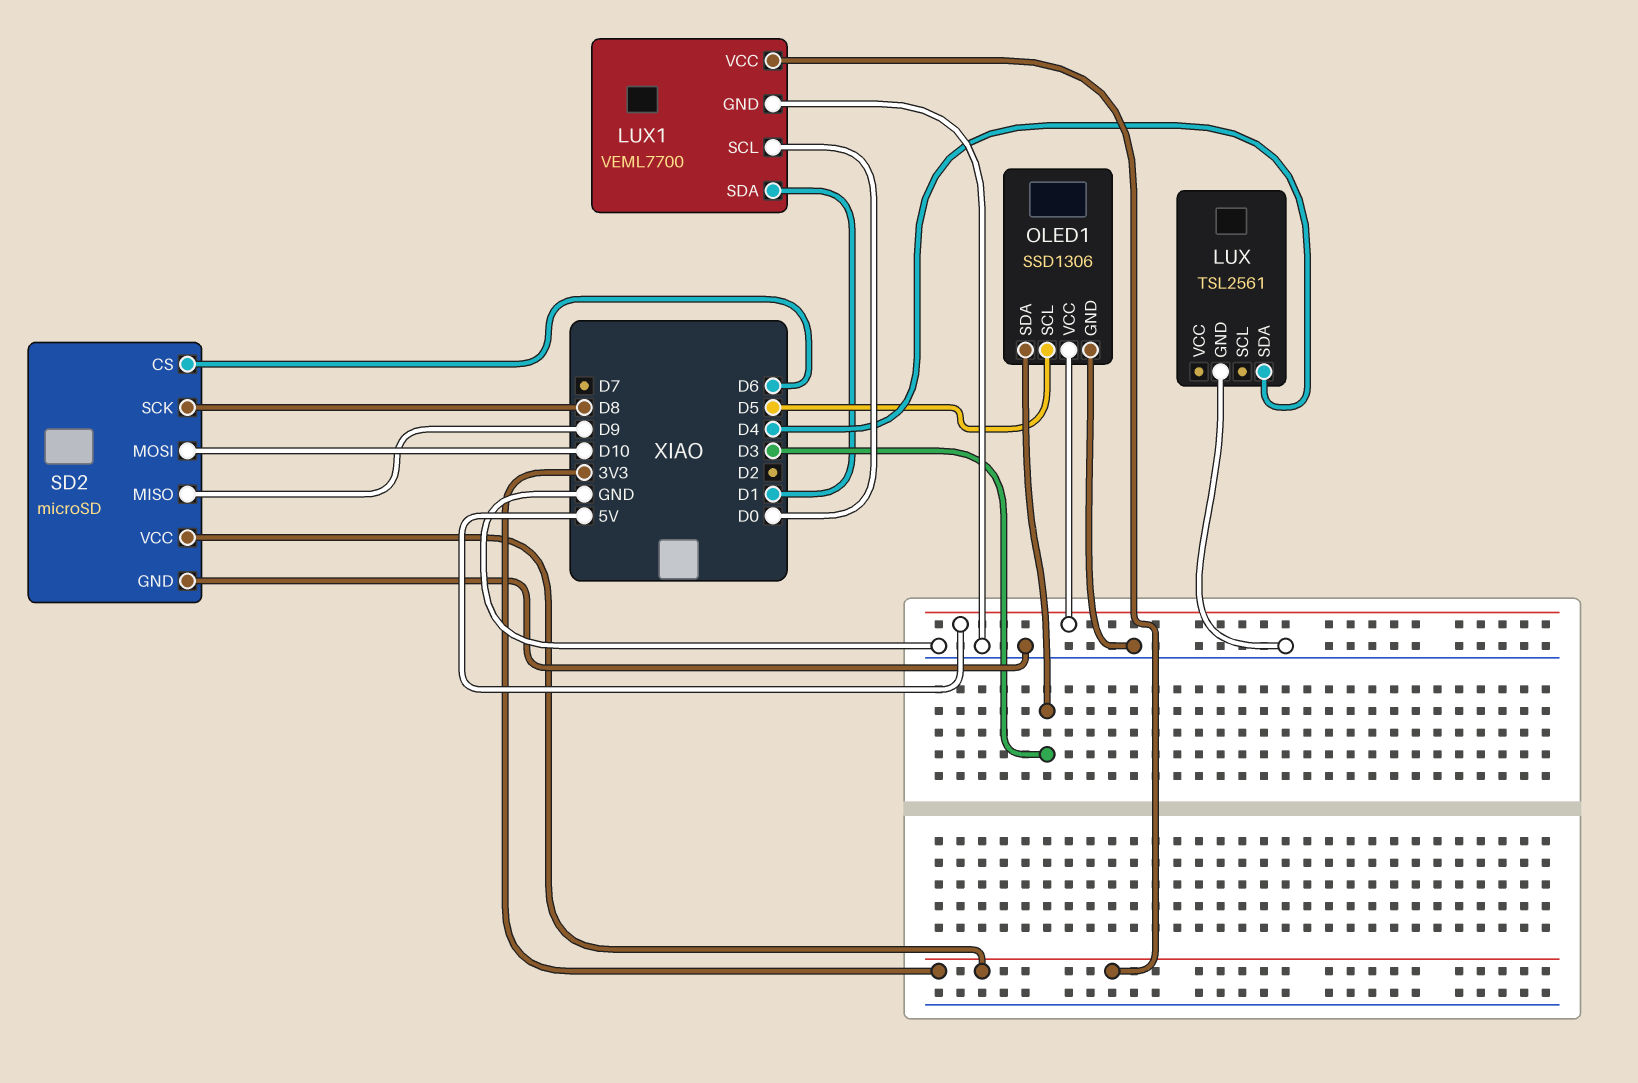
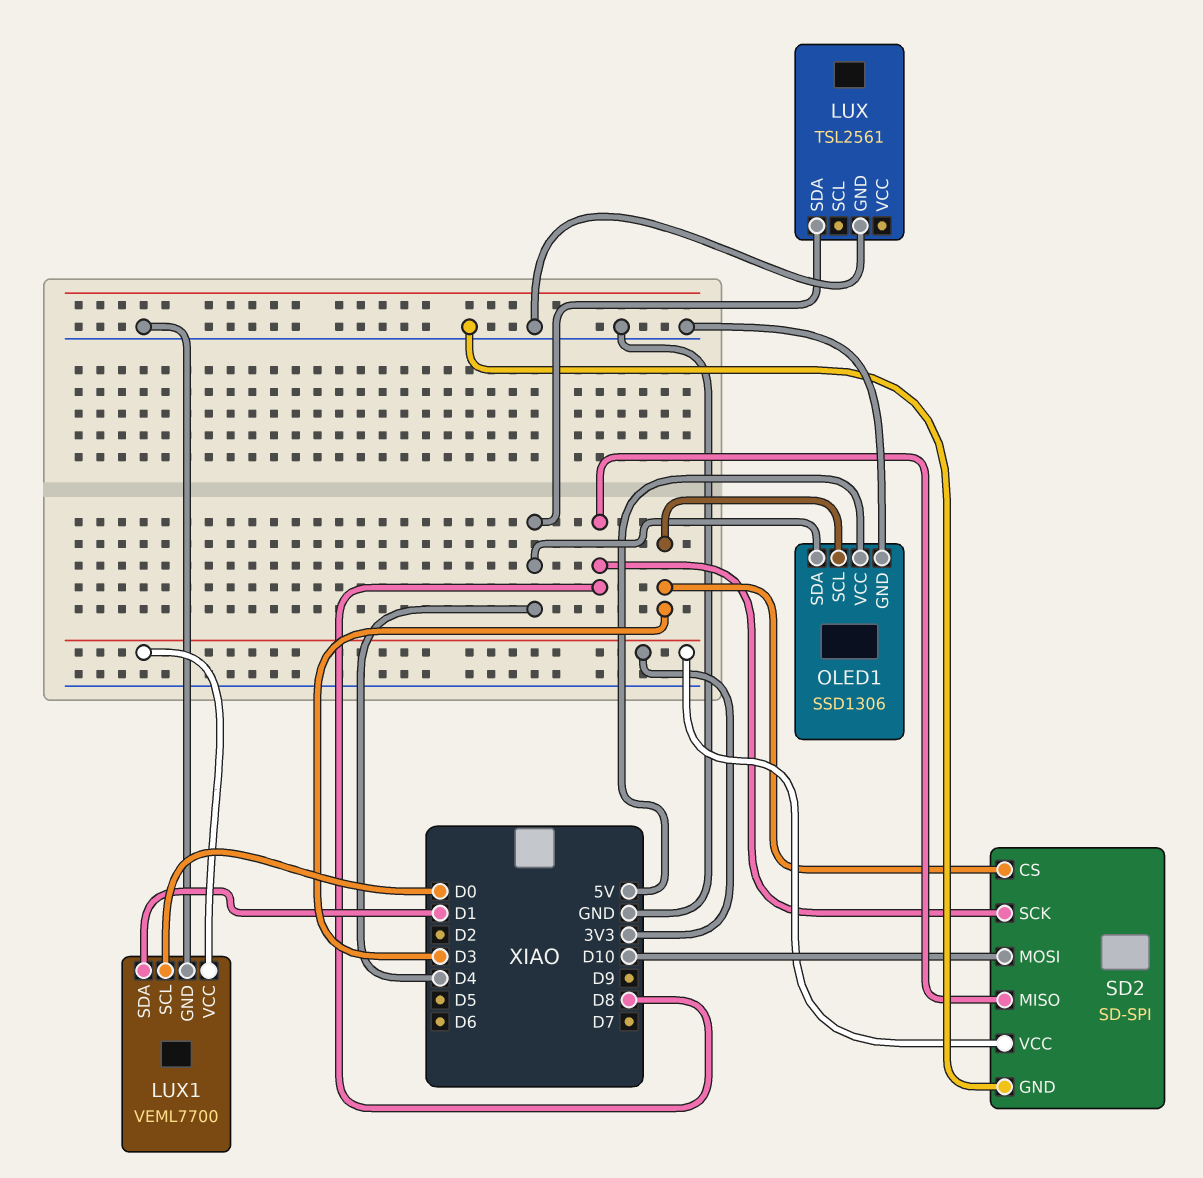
OLED1 pin SCL: D5 -> D3
OLED1 pin SDA: D3 -> D4
SD2: microSD -> SD-SPI
SD2 pin CS: D6 -> D3
SD2 pin MISO: D9 -> D8

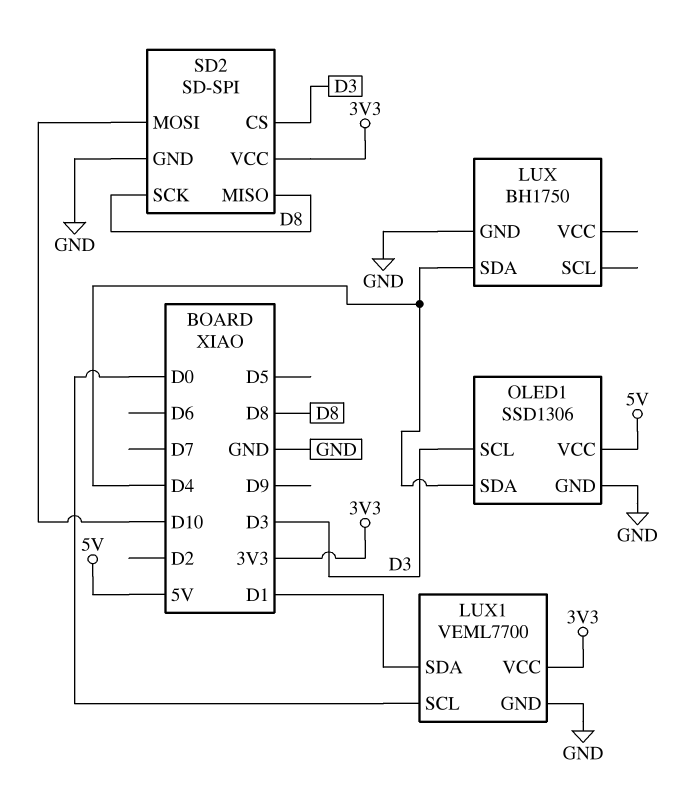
LUX: TSL2561 -> BH1750

